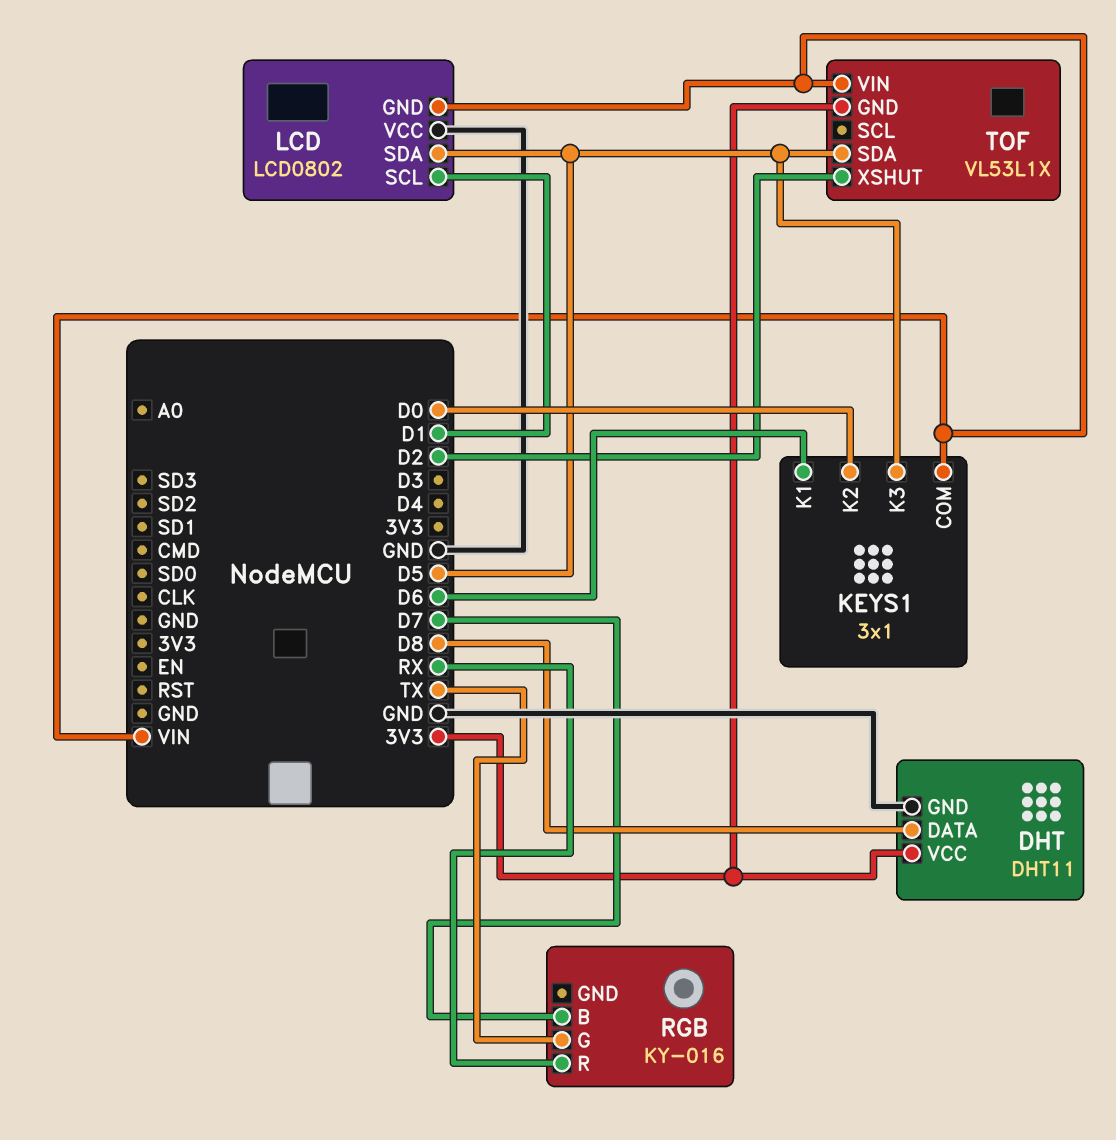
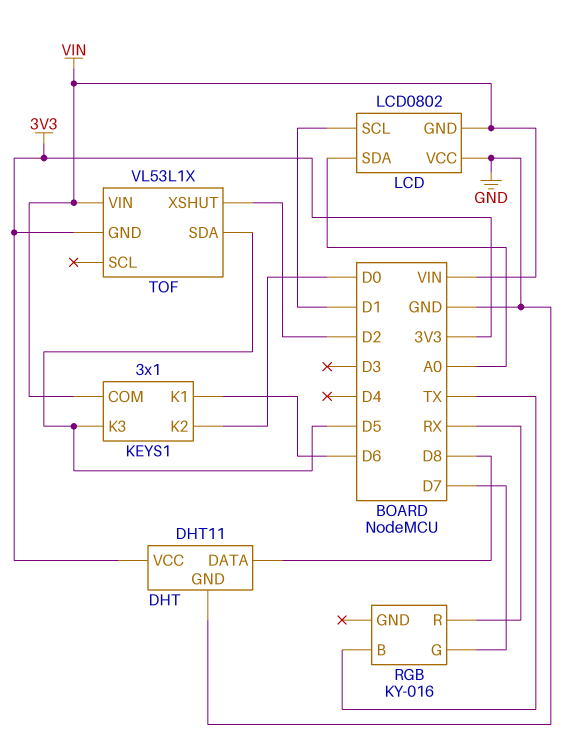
LCD pin SDA: D5 -> A0
RGB pin B: D7 -> TX
RGB pin G: TX -> D7

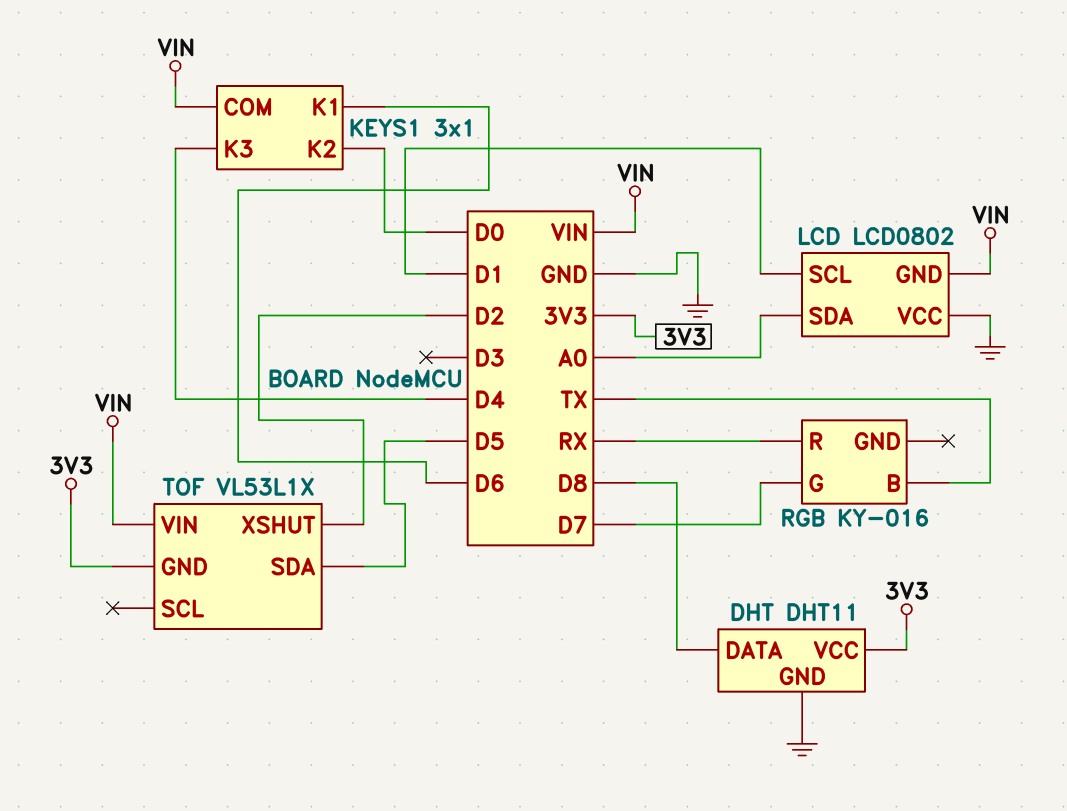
KEYS1 pin K3: D5 -> D4

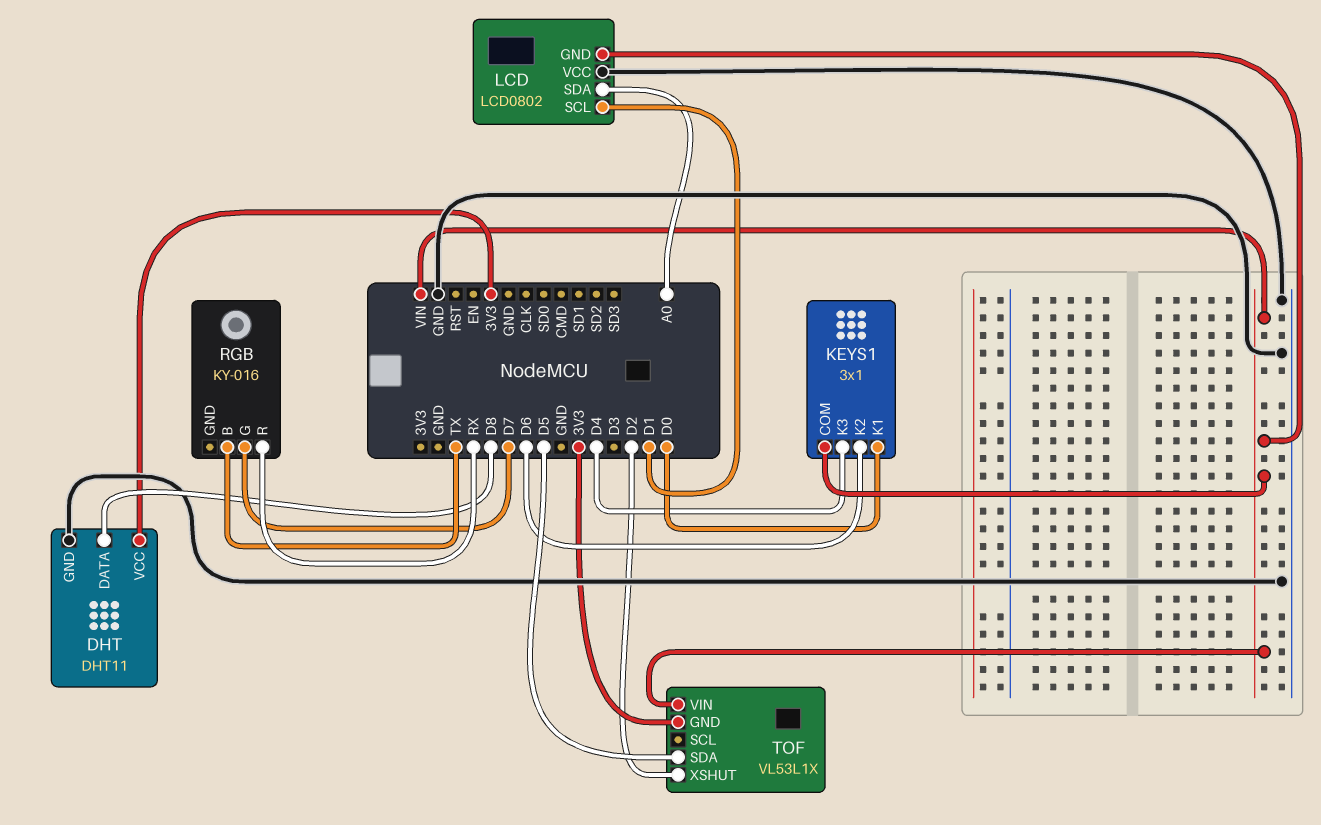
KEYS1 pin K1: D6 -> D0
KEYS1 pin K2: D0 -> D6

